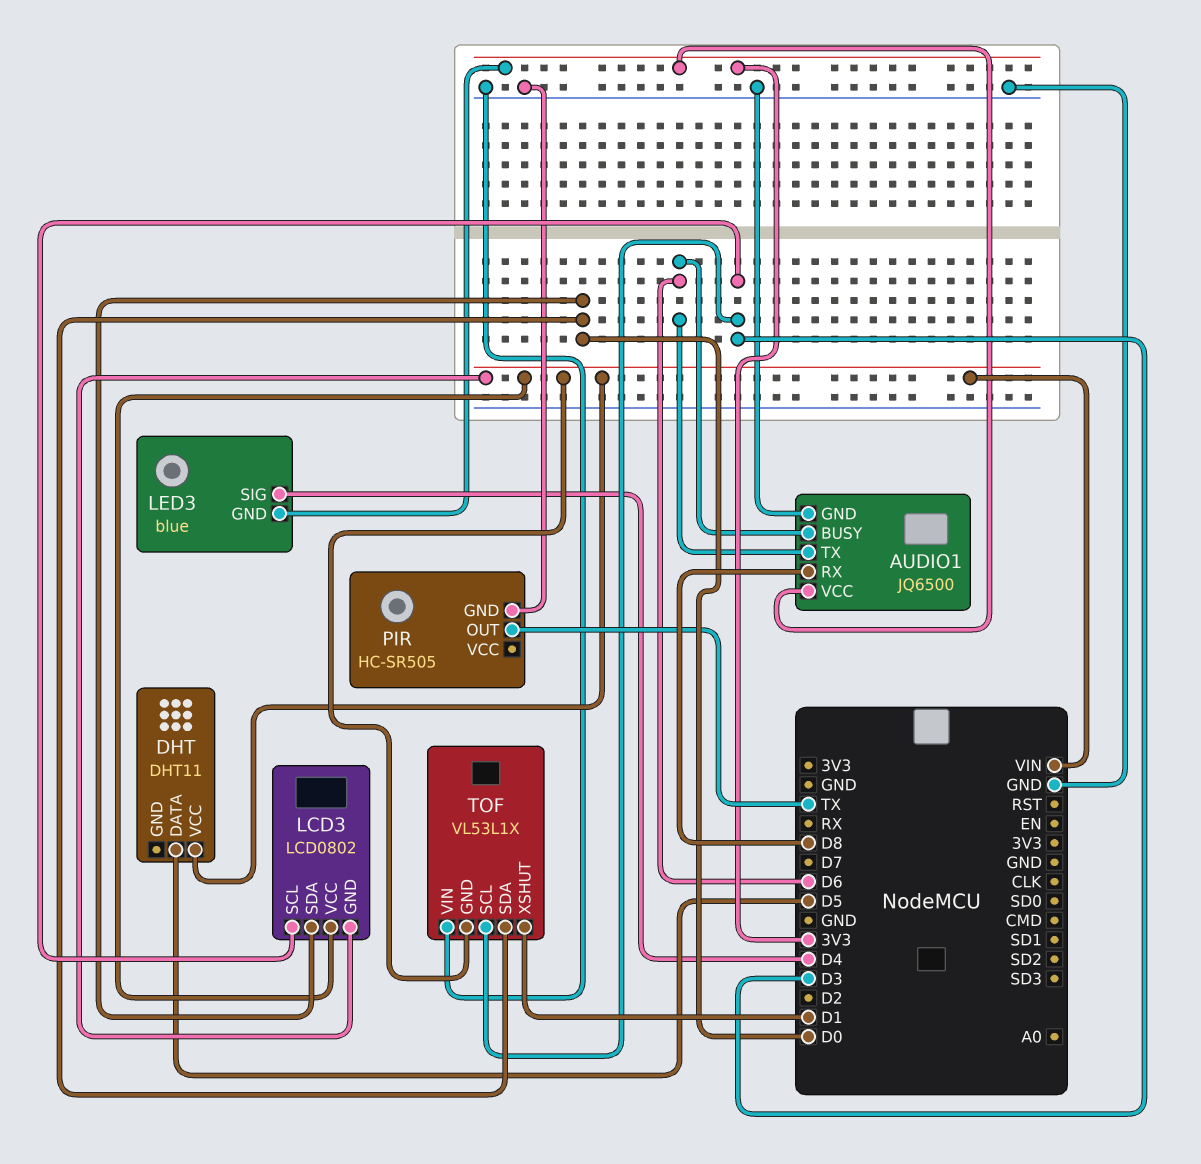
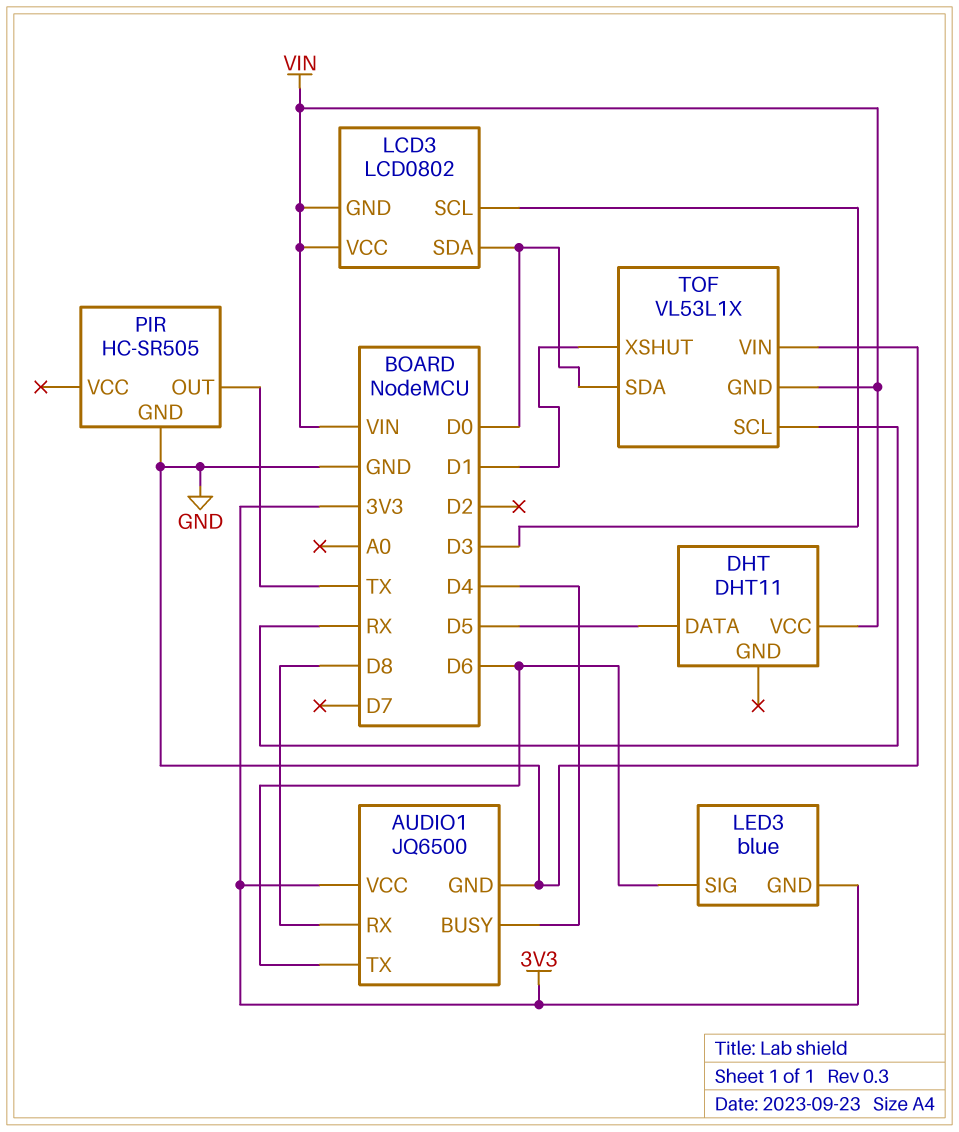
AUDIO1 pin BUSY: D6 -> D4
LED3 pin SIG: D4 -> D6
TOF pin SCL: D3 -> RX

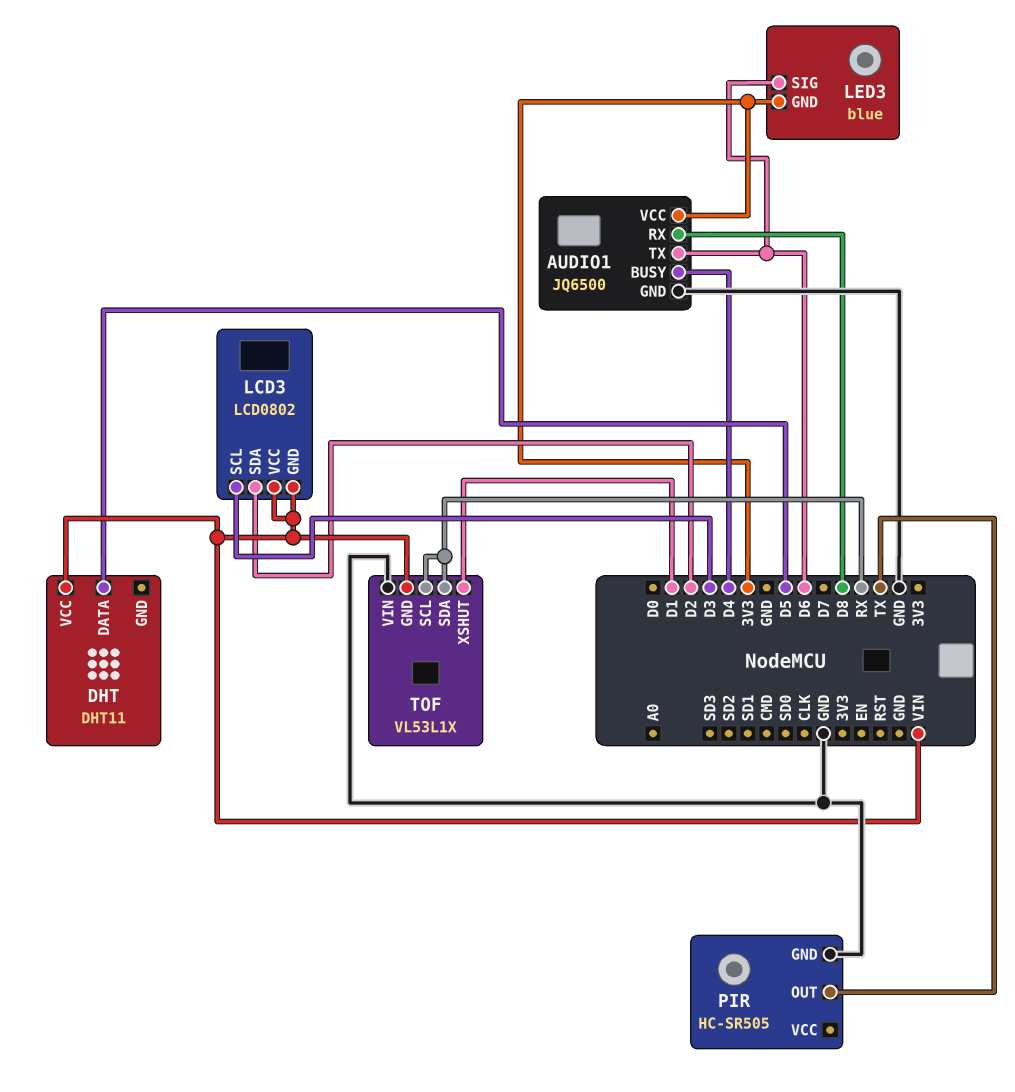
LCD3 pin SDA: D0 -> D2
TOF pin SDA: D0 -> RX

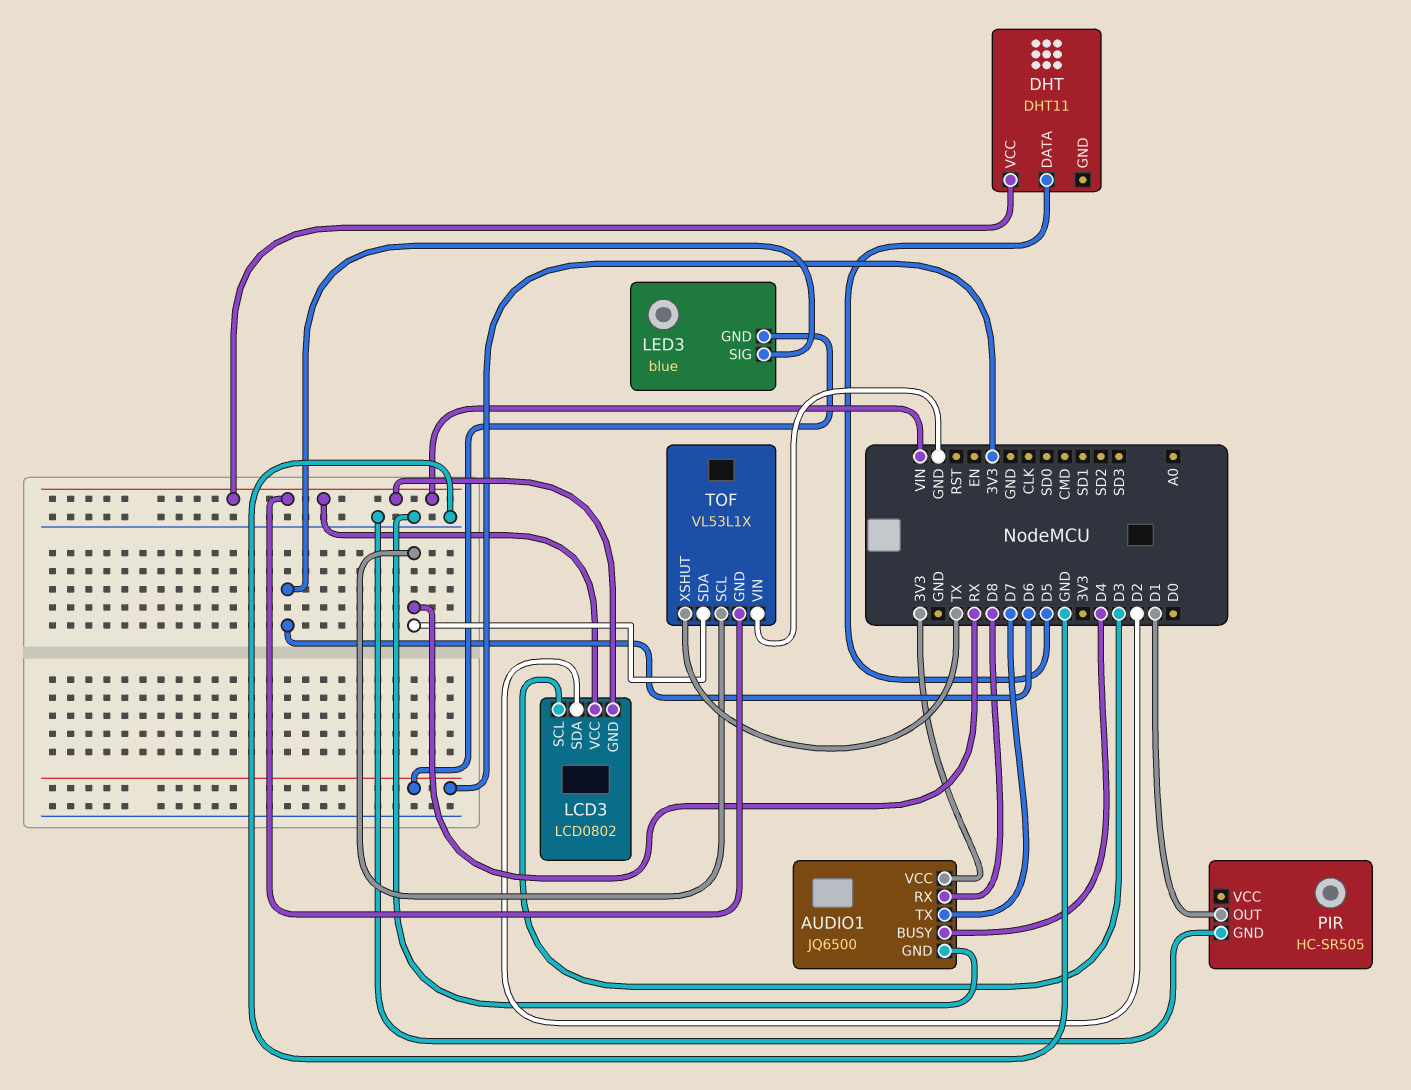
AUDIO1 pin TX: D6 -> D7
PIR pin OUT: TX -> D1
TOF pin XSHUT: D1 -> TX

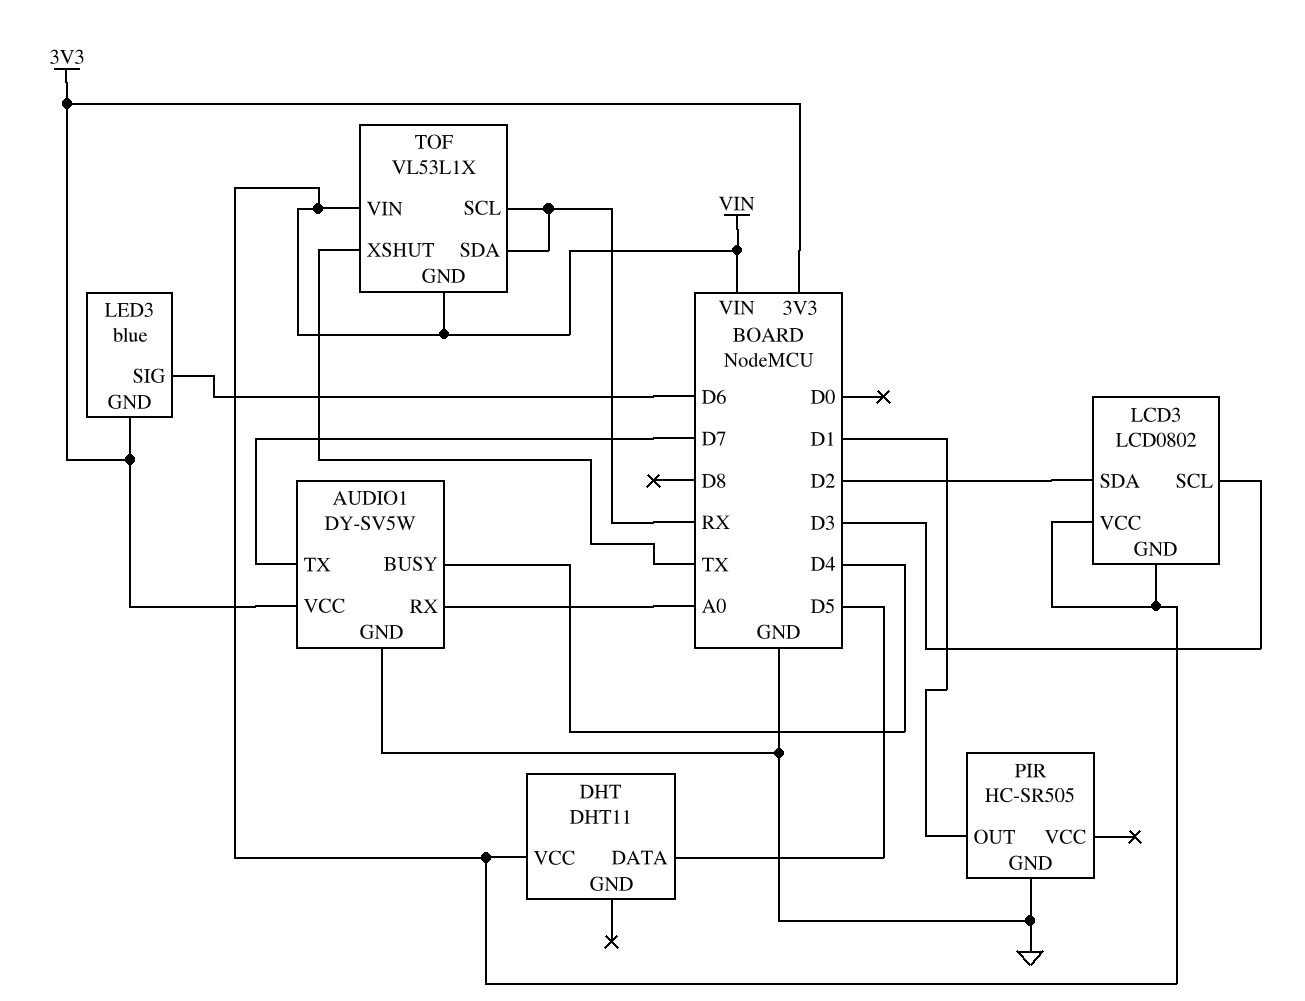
AUDIO1: JQ6500 -> DY-SV5W
AUDIO1 pin RX: D8 -> A0
TOF pin VIN: GND -> VIN

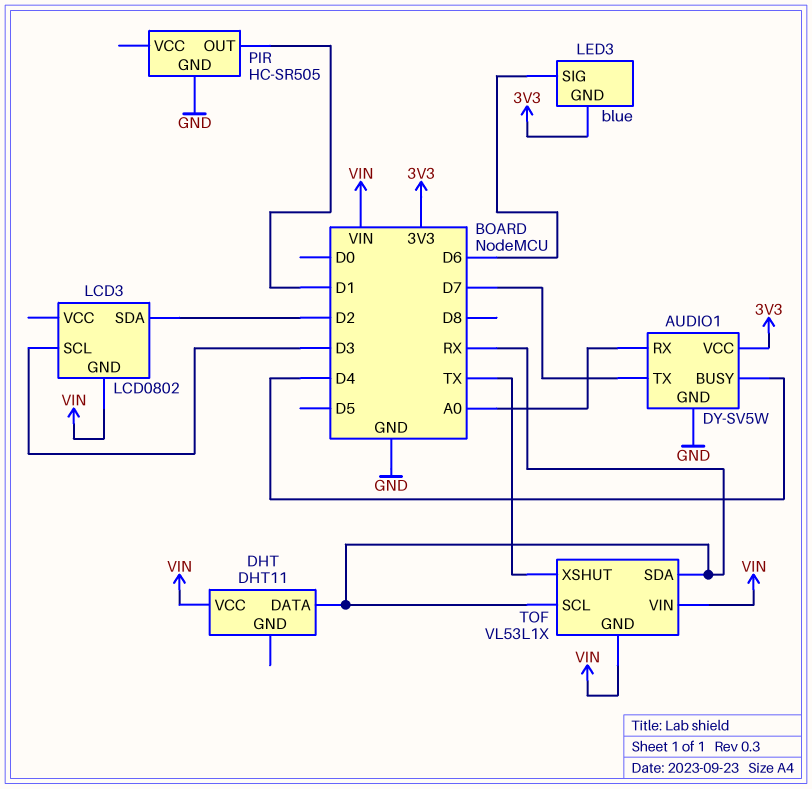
DHT pin DATA: D5 -> RX
LCD3 pin VCC: VIN -> none

